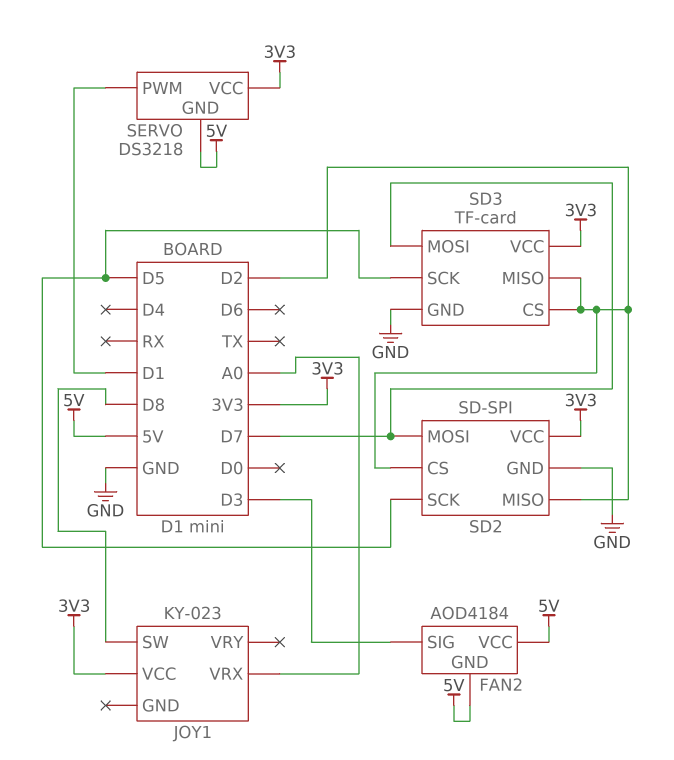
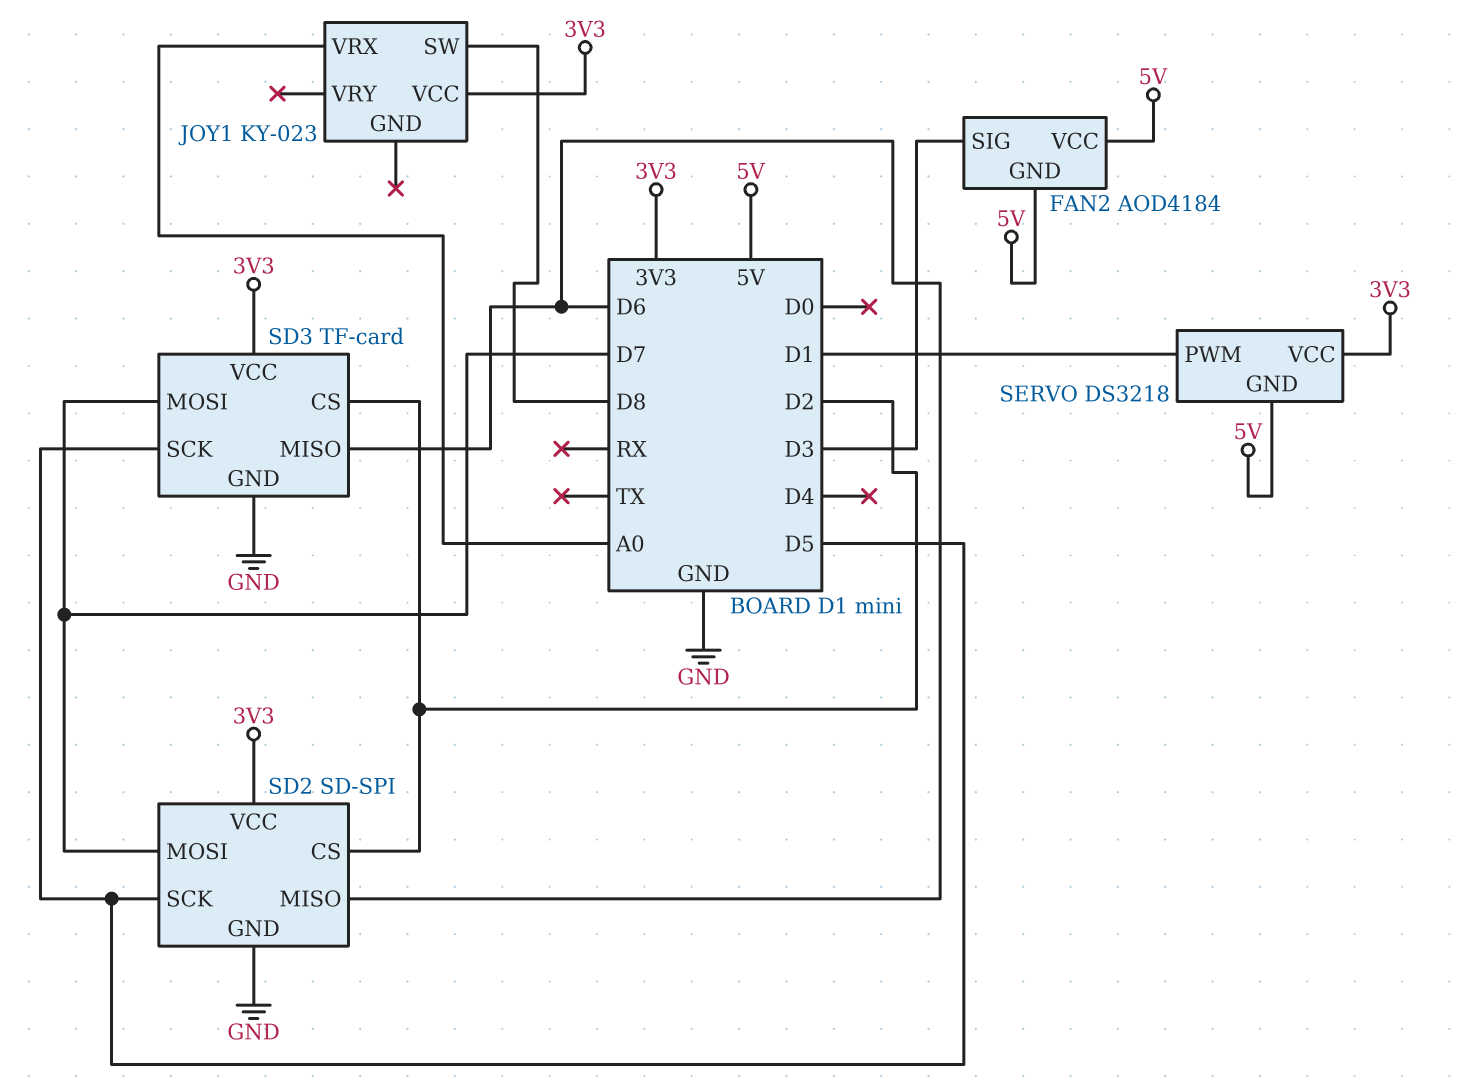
SD2 pin MISO: D2 -> D6
SD3 pin MISO: D2 -> D6

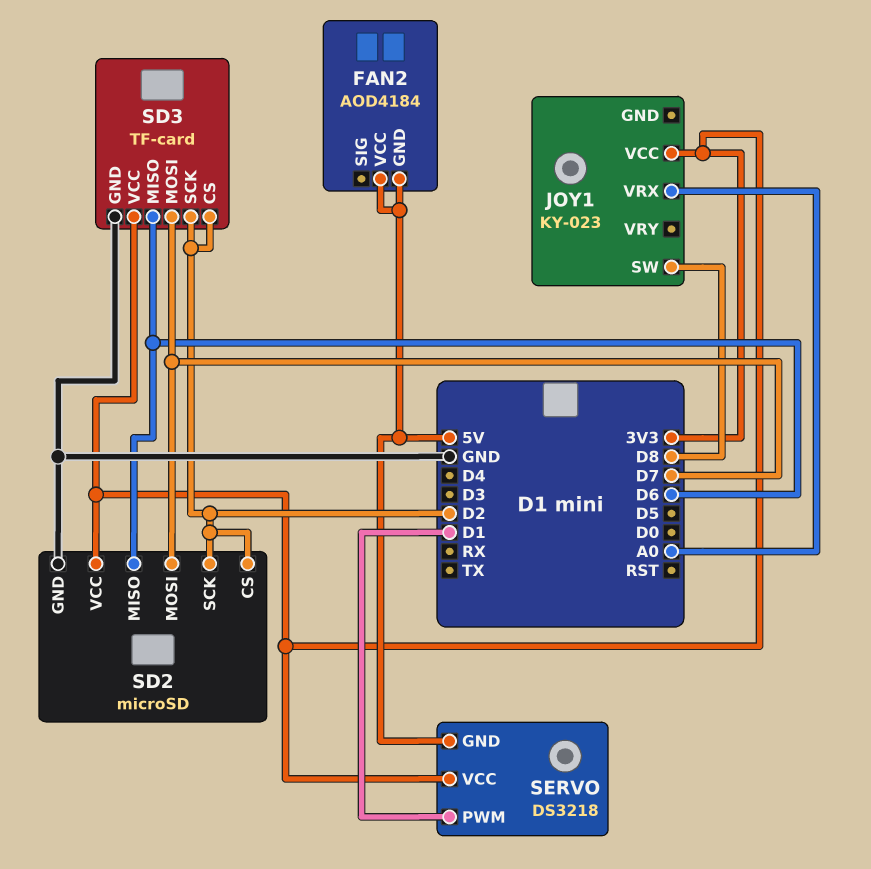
FAN2 pin SIG: D3 -> none
SD2: SD-SPI -> microSD
SD2 pin SCK: D5 -> D2
SD3 pin SCK: D5 -> D2

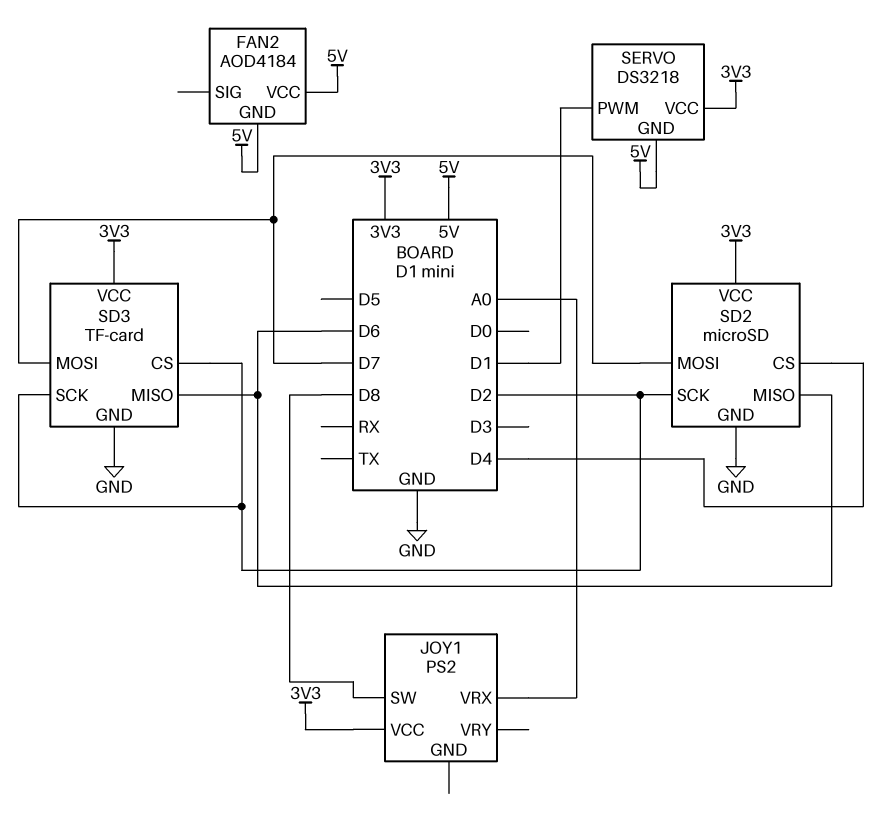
JOY1: KY-023 -> PS2
SD2 pin CS: D2 -> D4

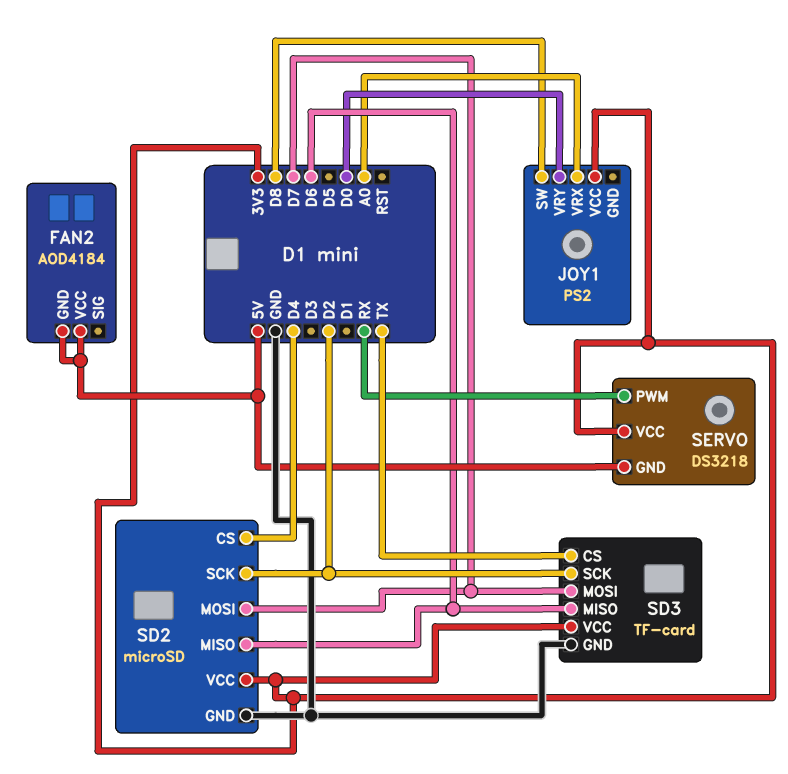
JOY1 pin VRY: none -> D0
SD3 pin CS: D2 -> TX
SERVO pin PWM: D1 -> RX

